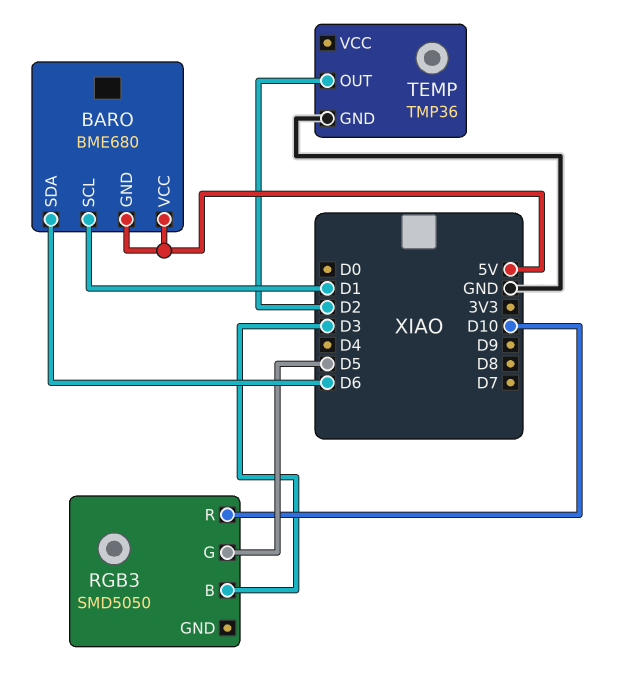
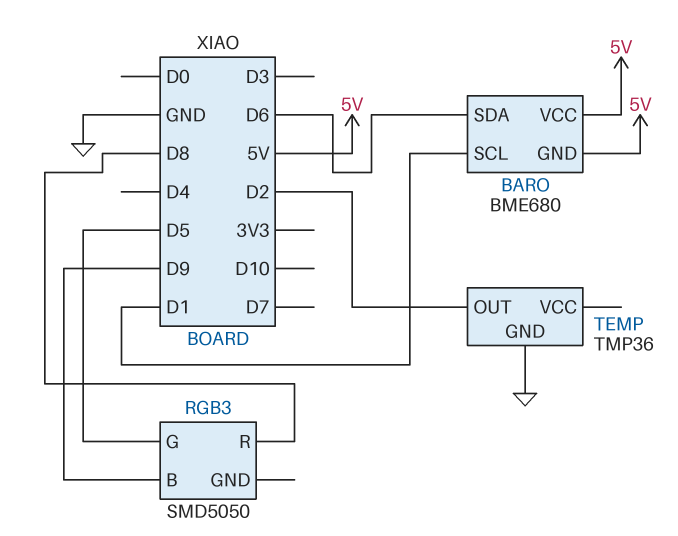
RGB3 pin B: D3 -> D9
RGB3 pin R: D10 -> D8

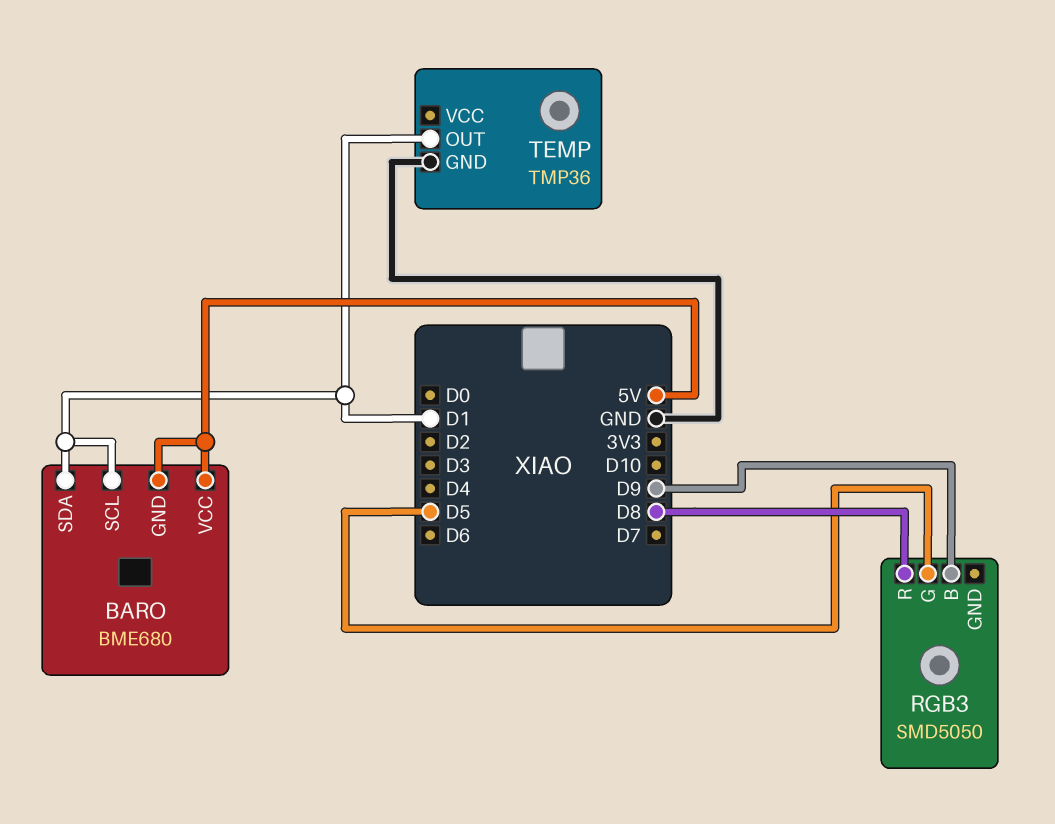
BARO pin SDA: D6 -> D1
TEMP pin OUT: D2 -> D1

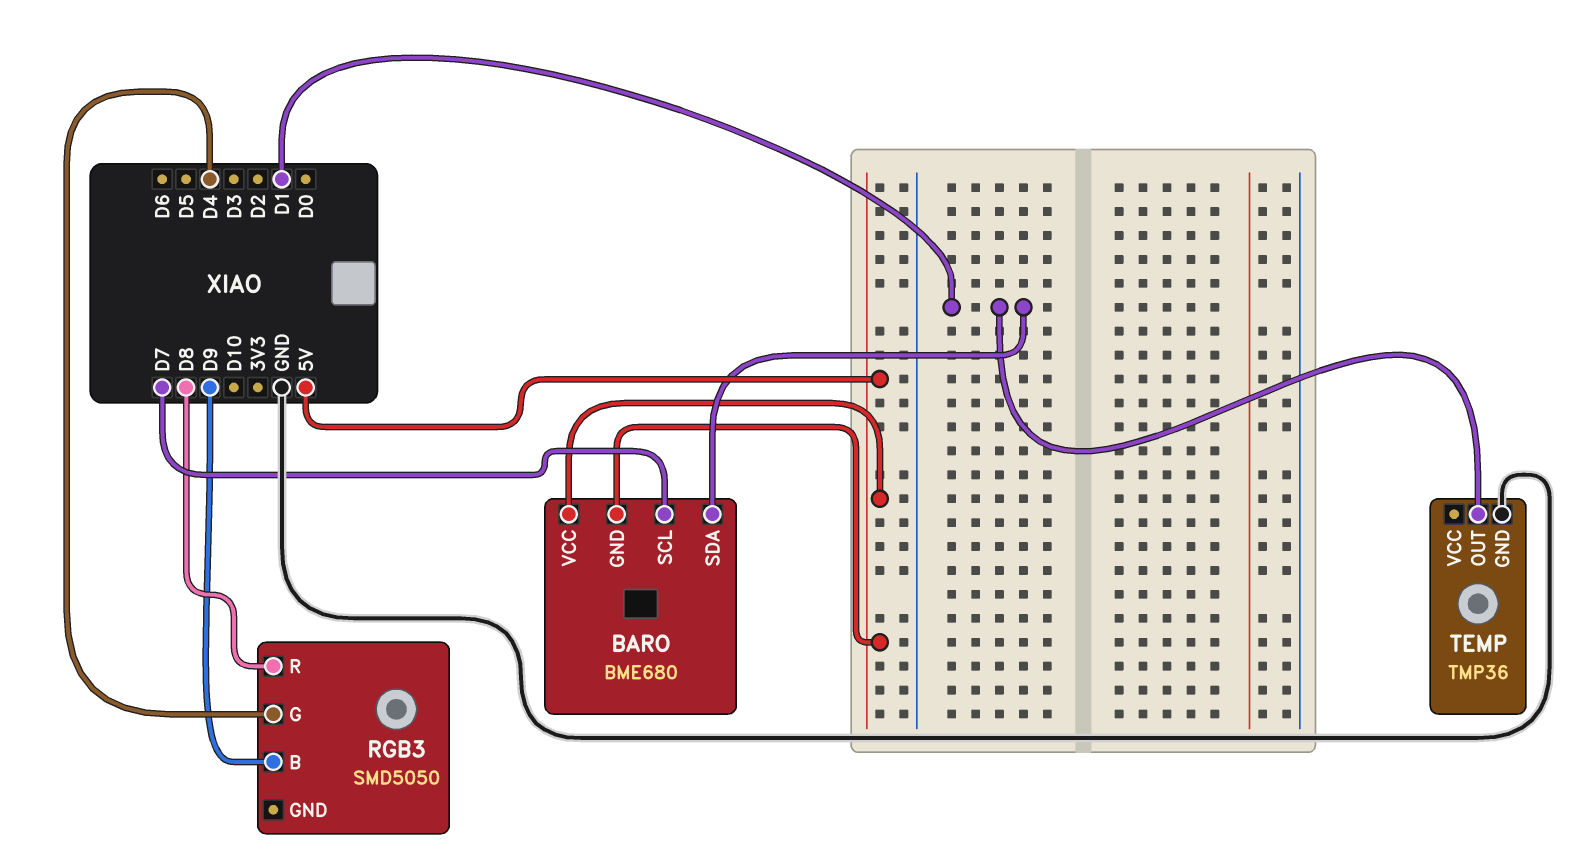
BARO pin SCL: D1 -> D7
RGB3 pin G: D5 -> D4

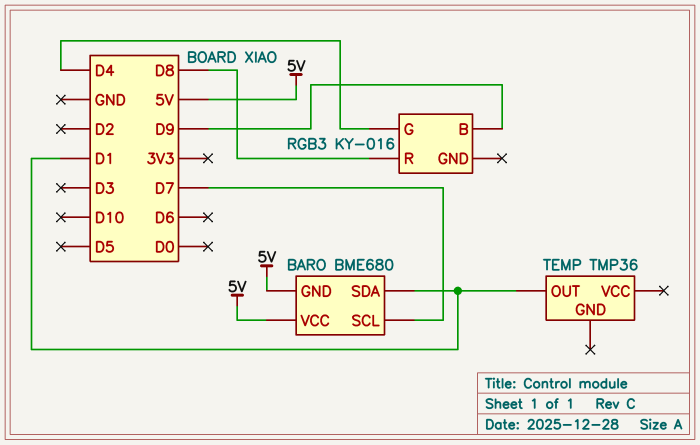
RGB3: SMD5050 -> KY-016
TEMP pin GND: GND -> none

